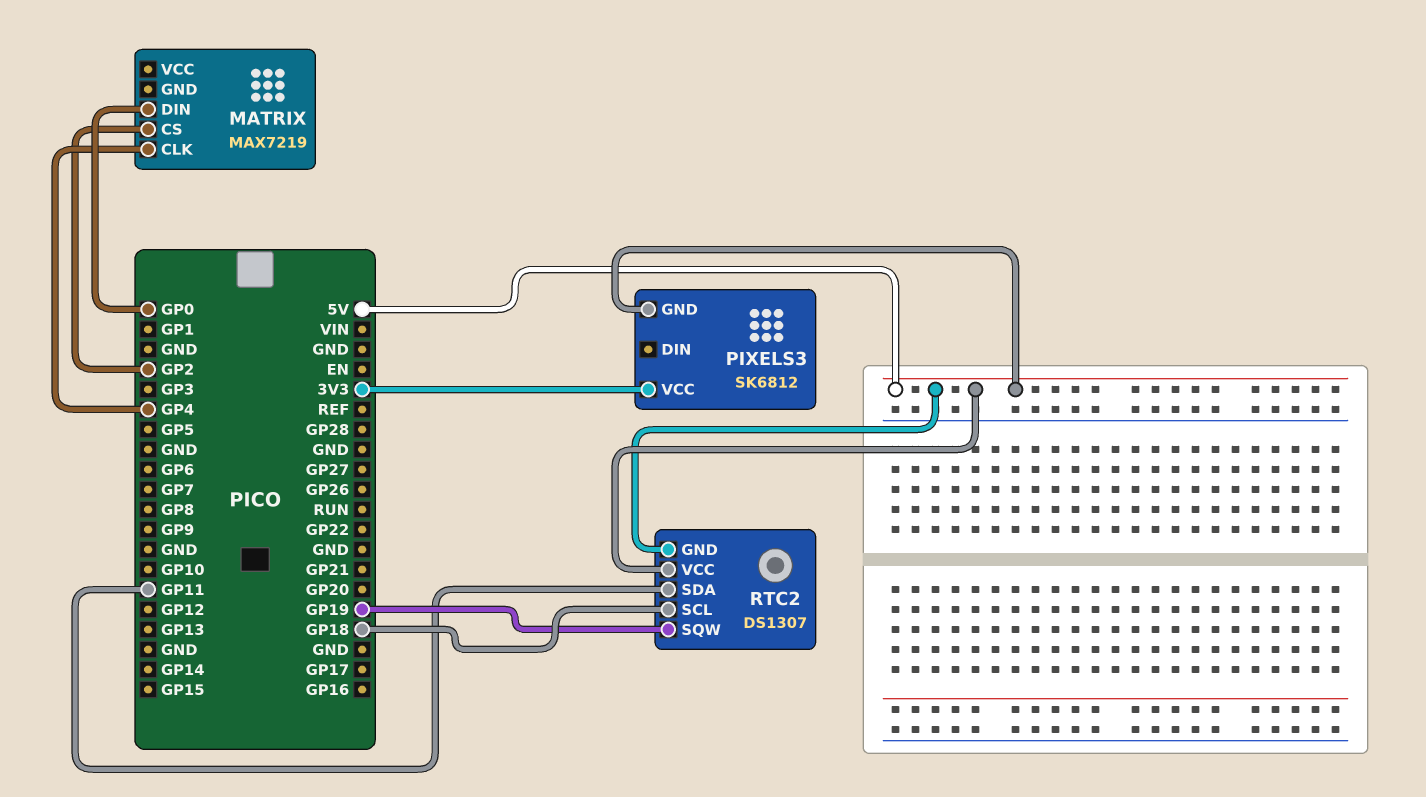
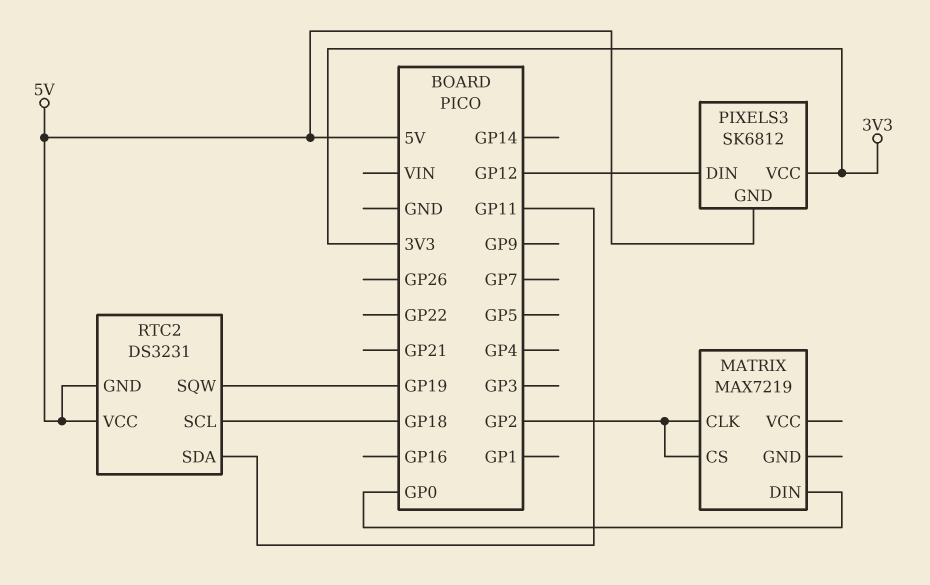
MATRIX pin CLK: GP4 -> GP2
PIXELS3 pin DIN: none -> GP12
RTC2: DS1307 -> DS3231

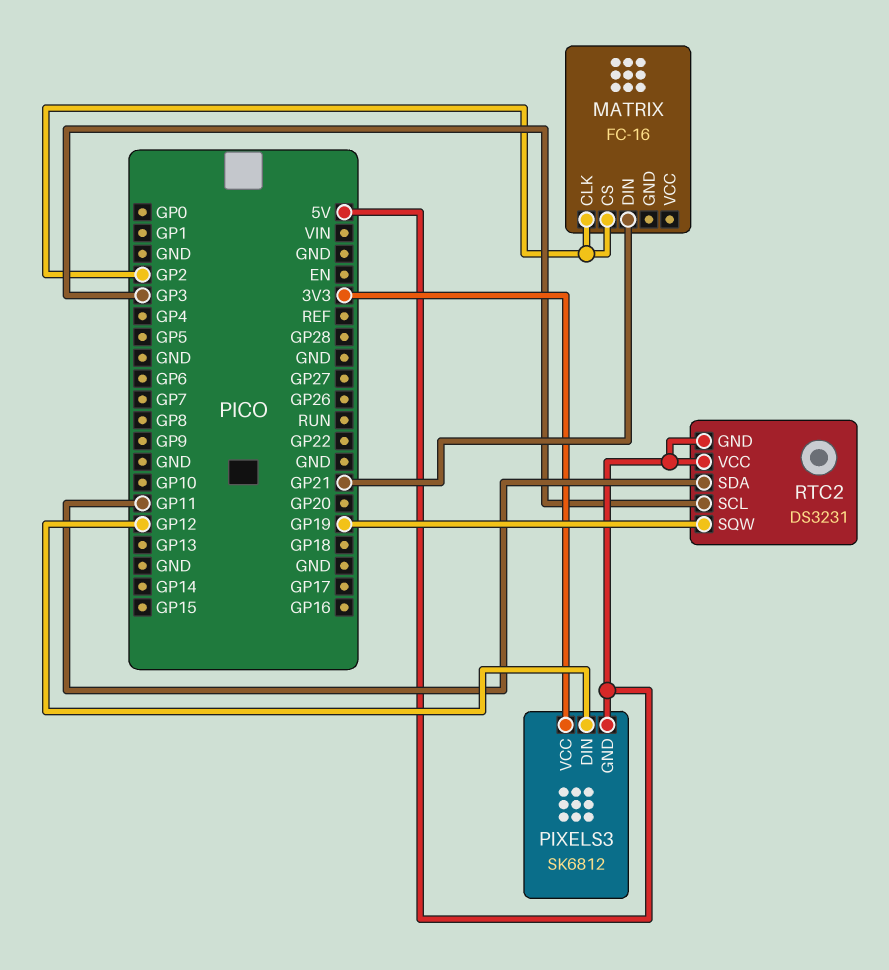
MATRIX: MAX7219 -> FC-16
MATRIX pin DIN: GP0 -> GP21
RTC2 pin SCL: GP18 -> GP3

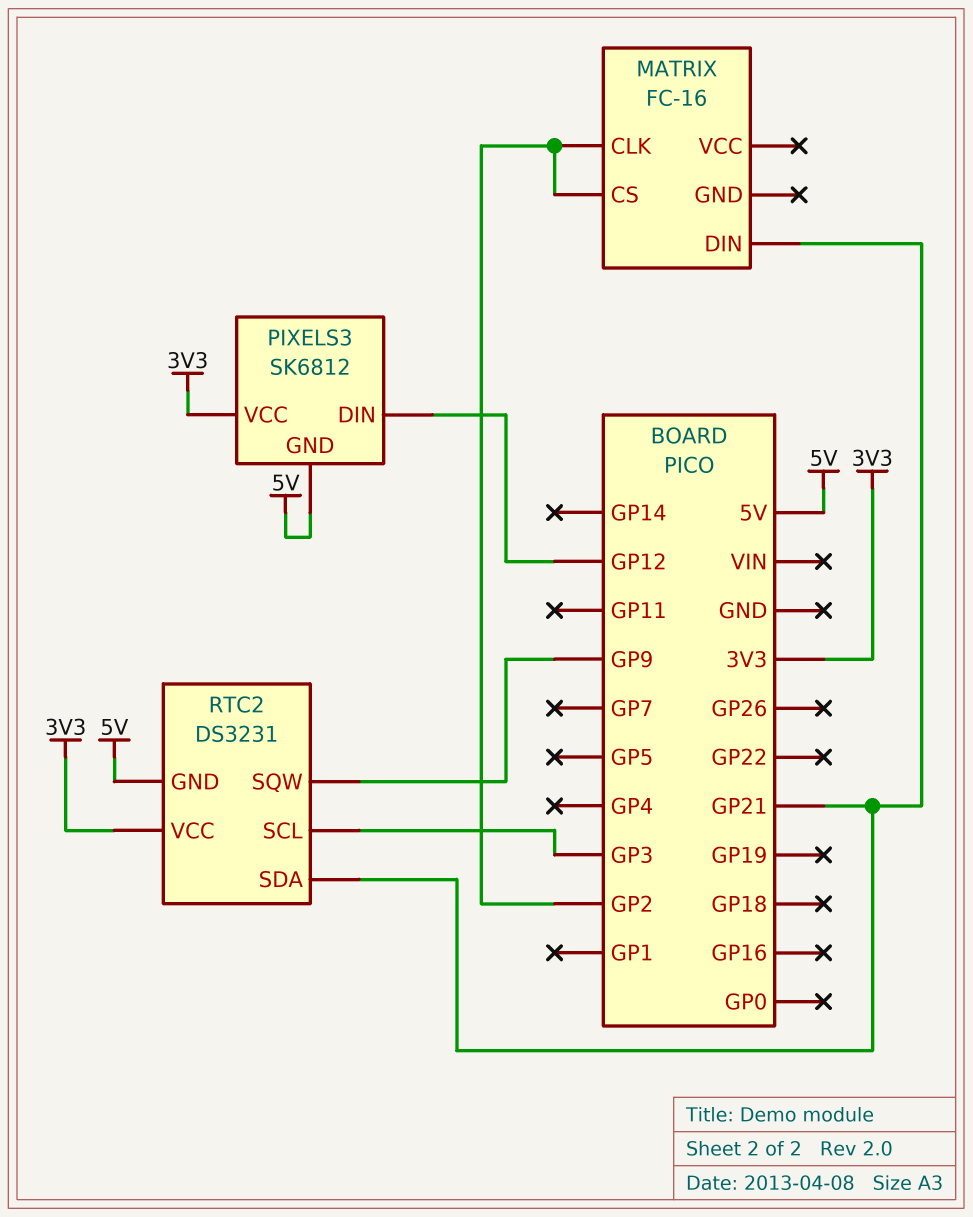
RTC2 pin SDA: GP11 -> GP21
RTC2 pin SQW: GP19 -> GP9
RTC2 pin VCC: 5V -> 3V3

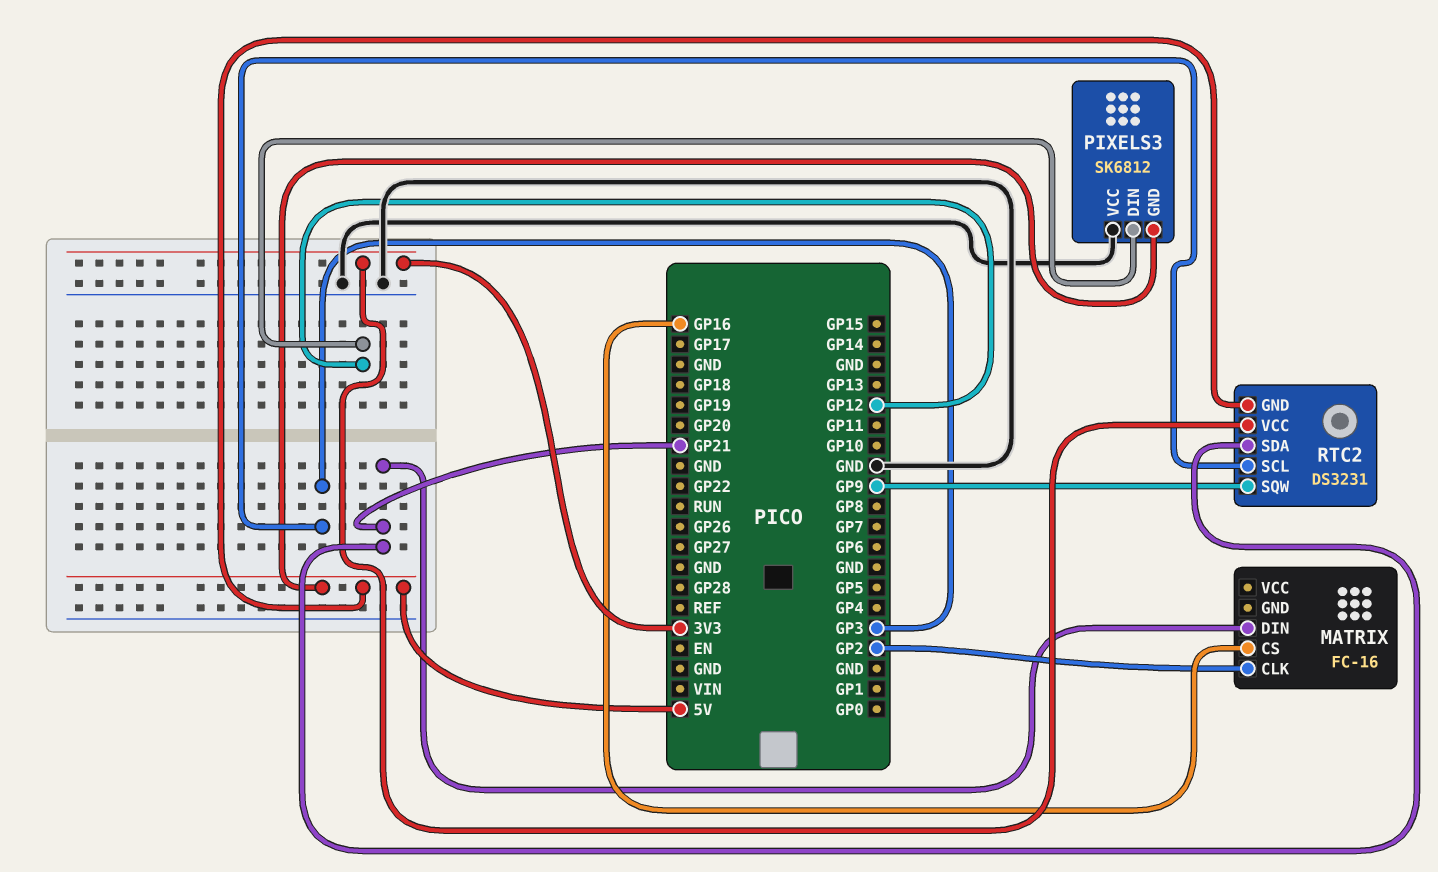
MATRIX pin CS: GP2 -> GP16
PIXELS3 pin VCC: 3V3 -> GND

